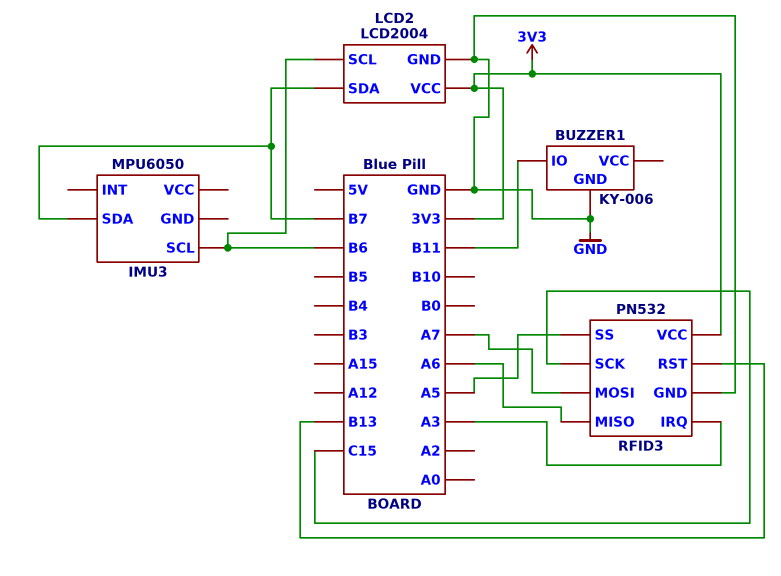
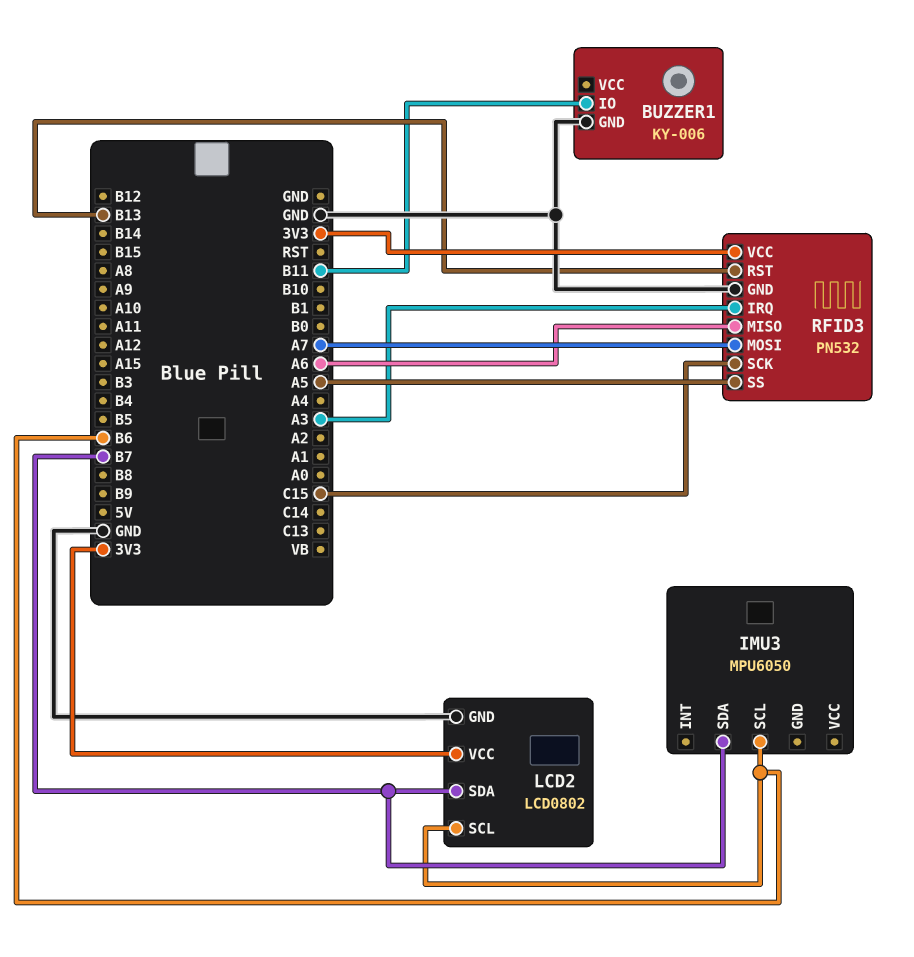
LCD2: LCD2004 -> LCD0802

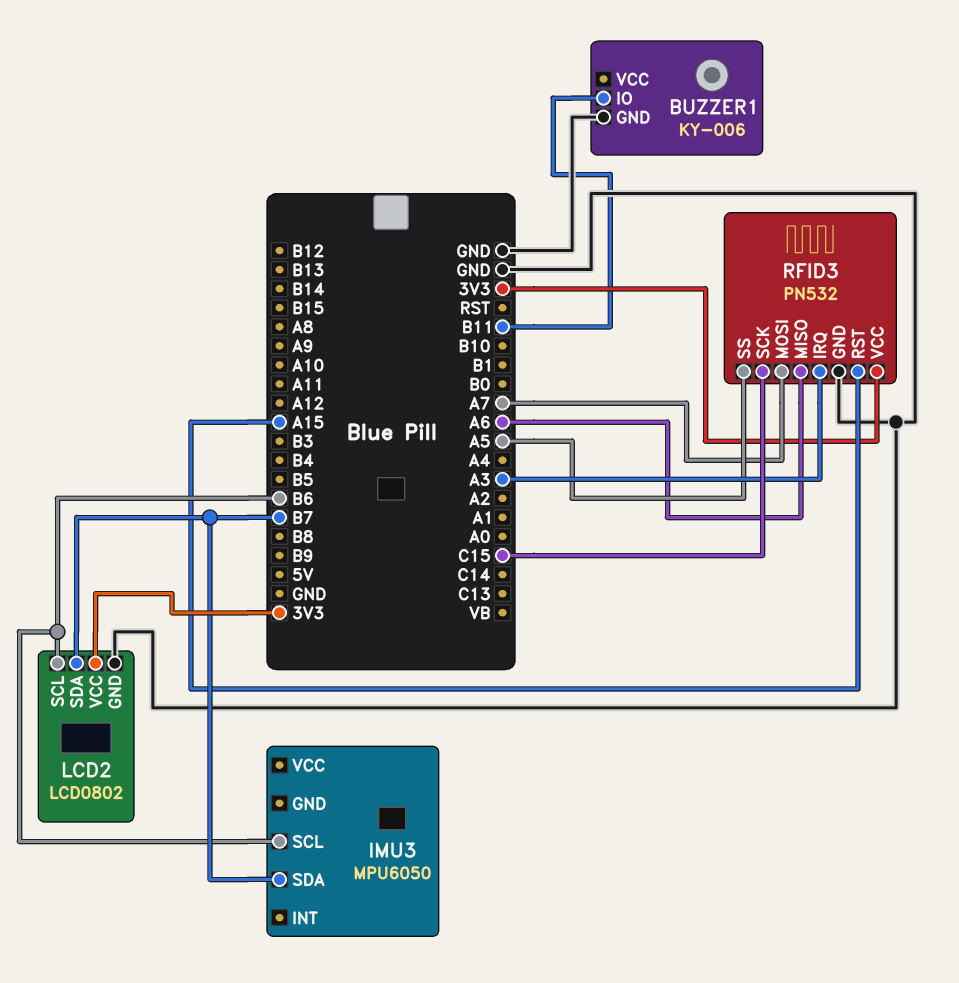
RFID3 pin RST: B13 -> A15

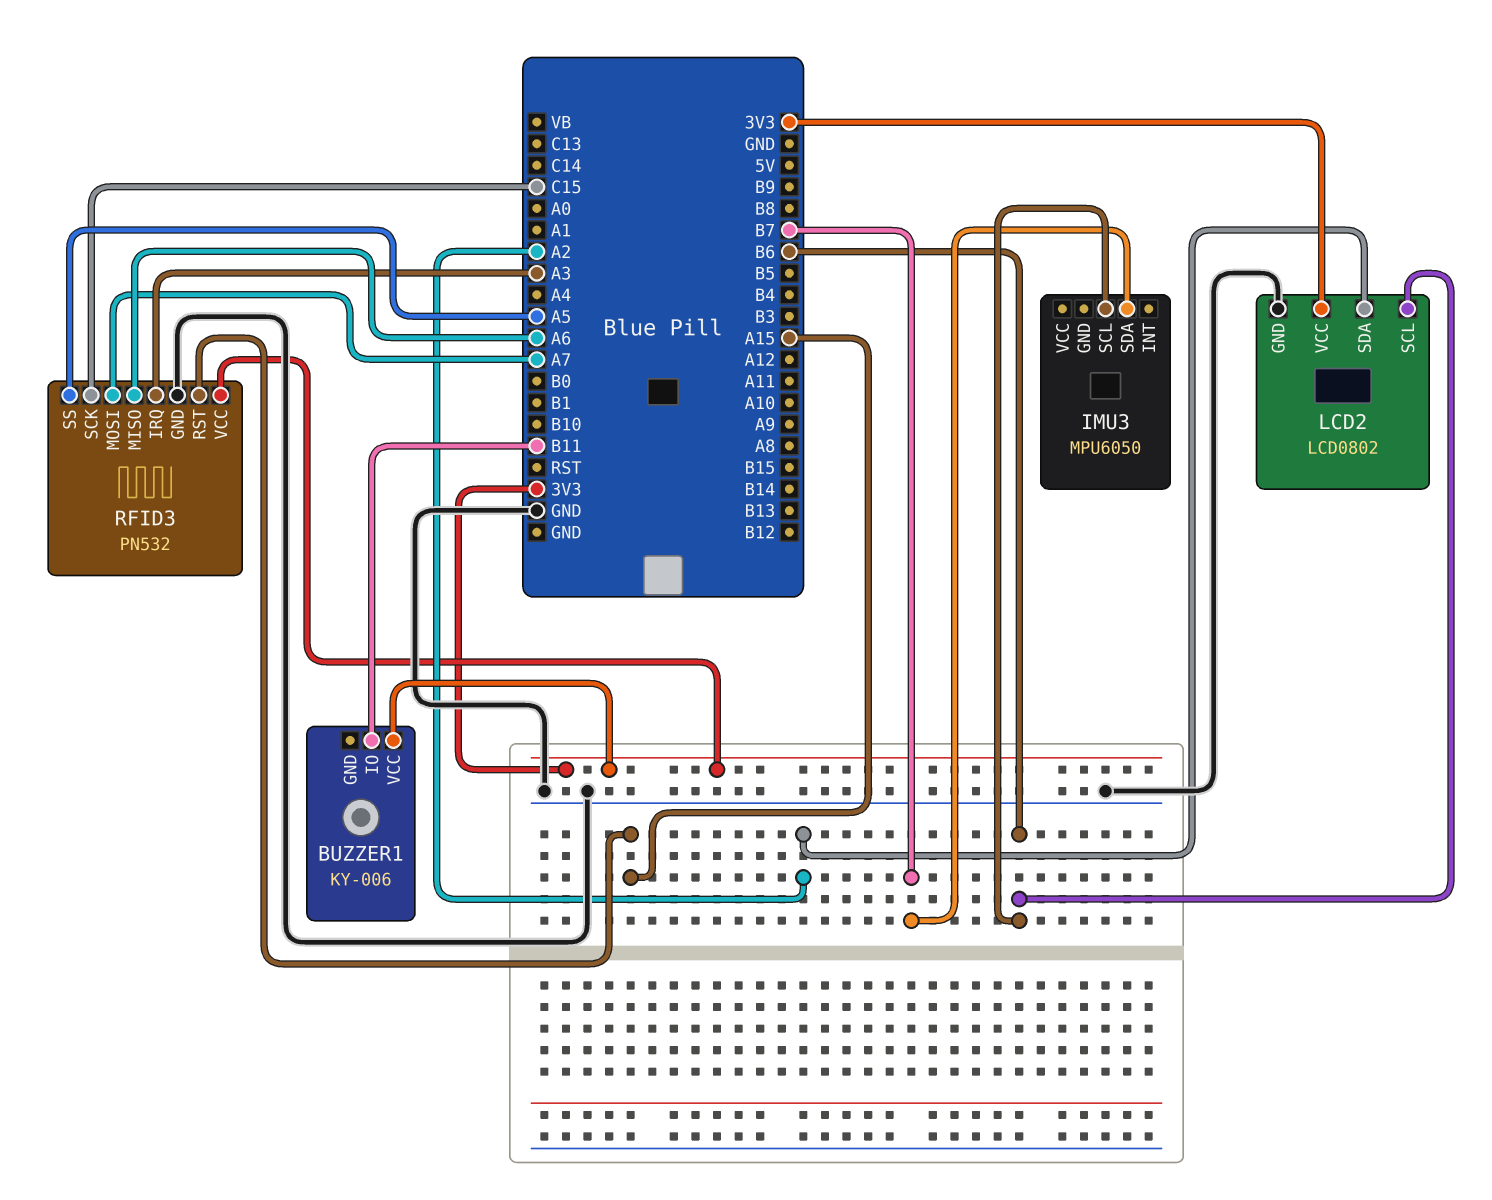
BUZZER1 pin GND: GND -> none
BUZZER1 pin VCC: none -> 3V3
LCD2 pin SDA: B7 -> A2

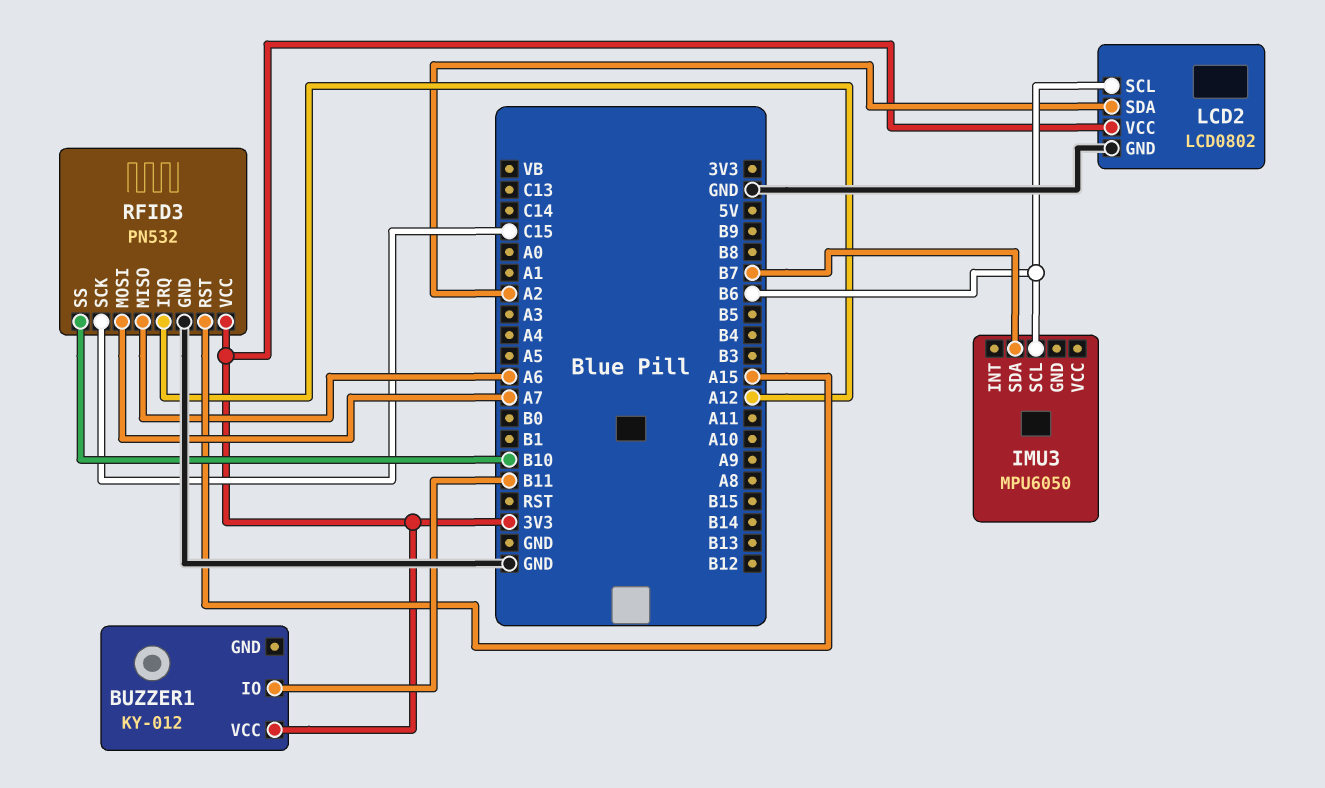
BUZZER1: KY-006 -> KY-012
RFID3 pin IRQ: A3 -> A12
RFID3 pin SS: A5 -> B10

